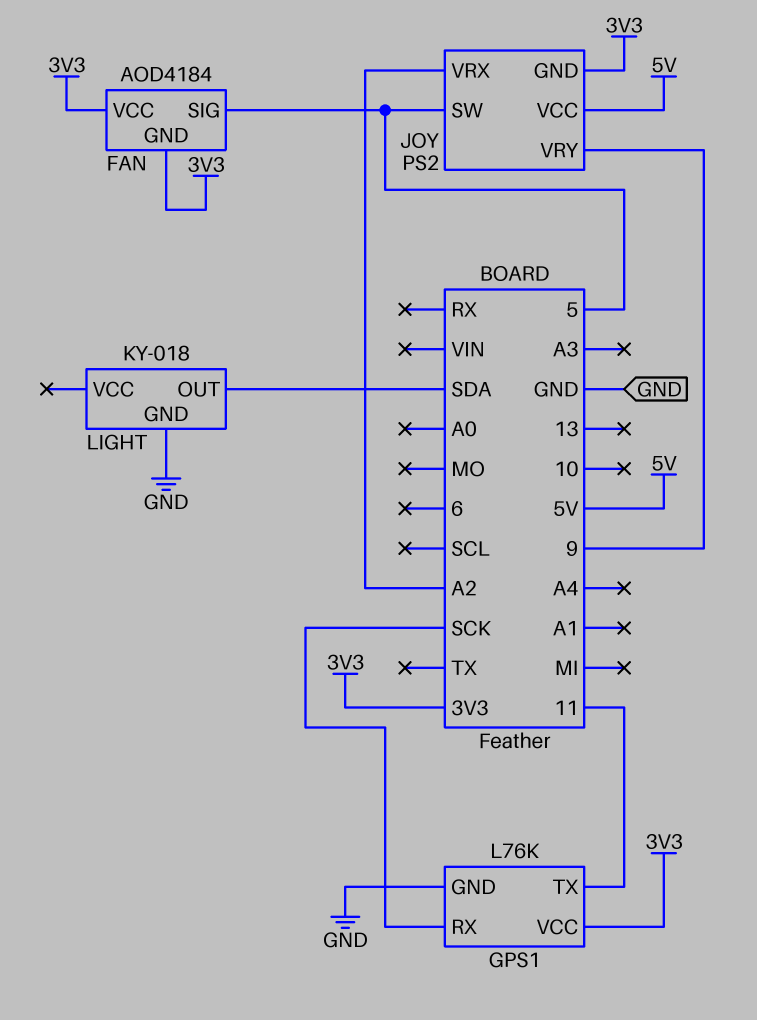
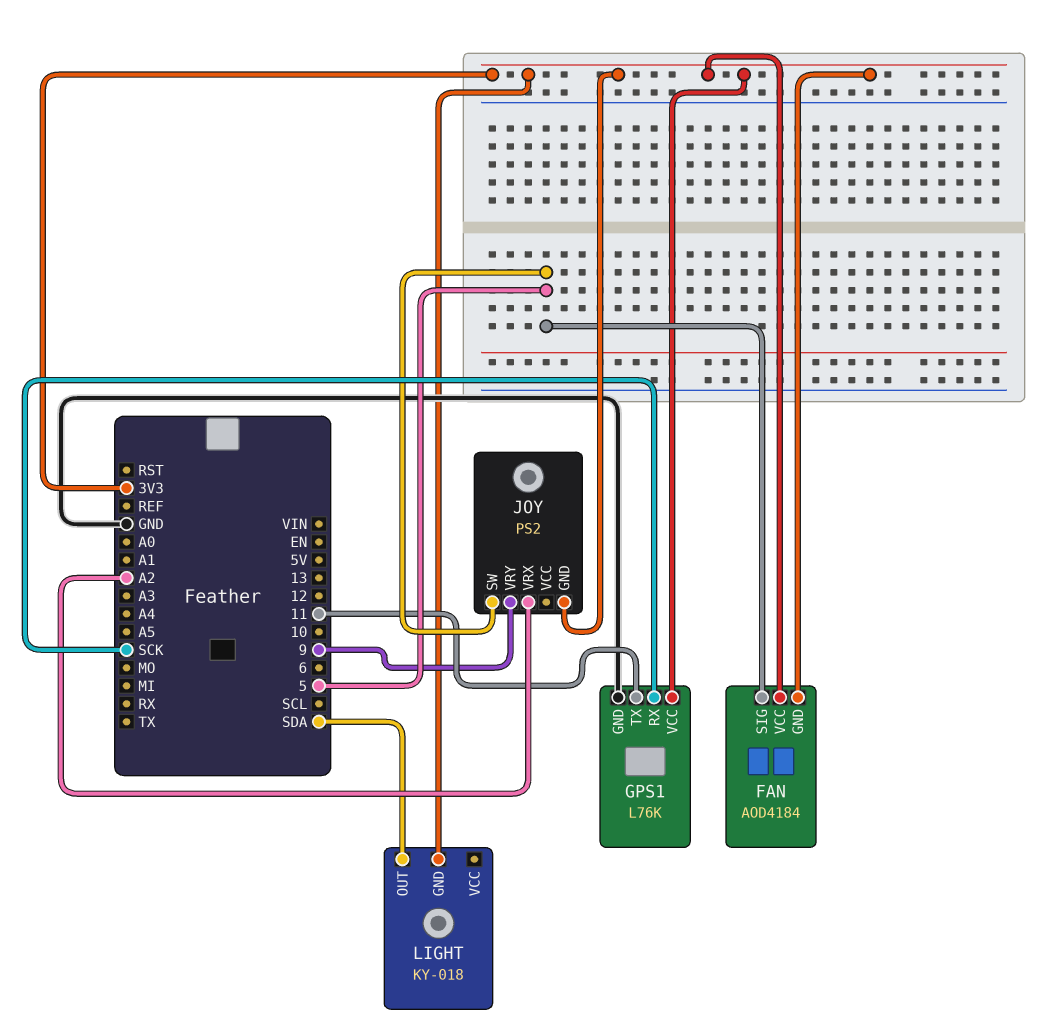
JOY pin VCC: 5V -> none
LIGHT pin GND: GND -> 3V3

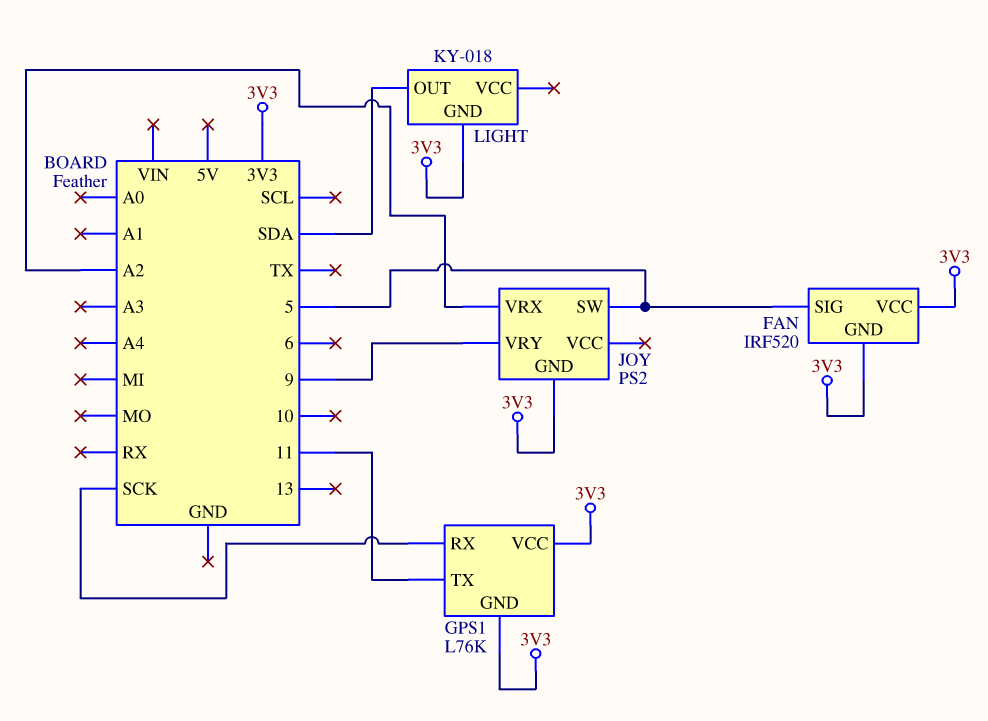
FAN: AOD4184 -> IRF520
GPS1 pin GND: GND -> 3V3

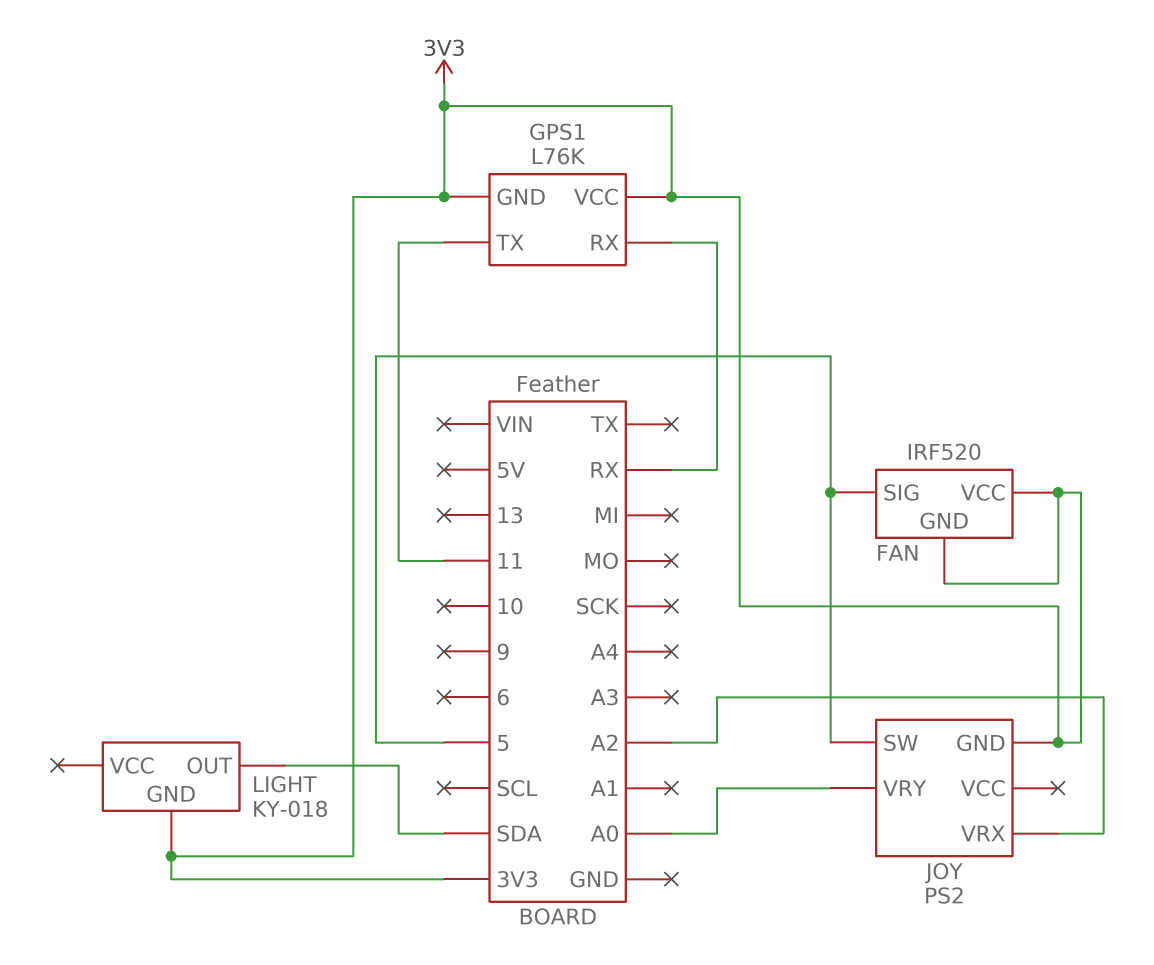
GPS1 pin RX: SCK -> RX
JOY pin VRY: 9 -> A0

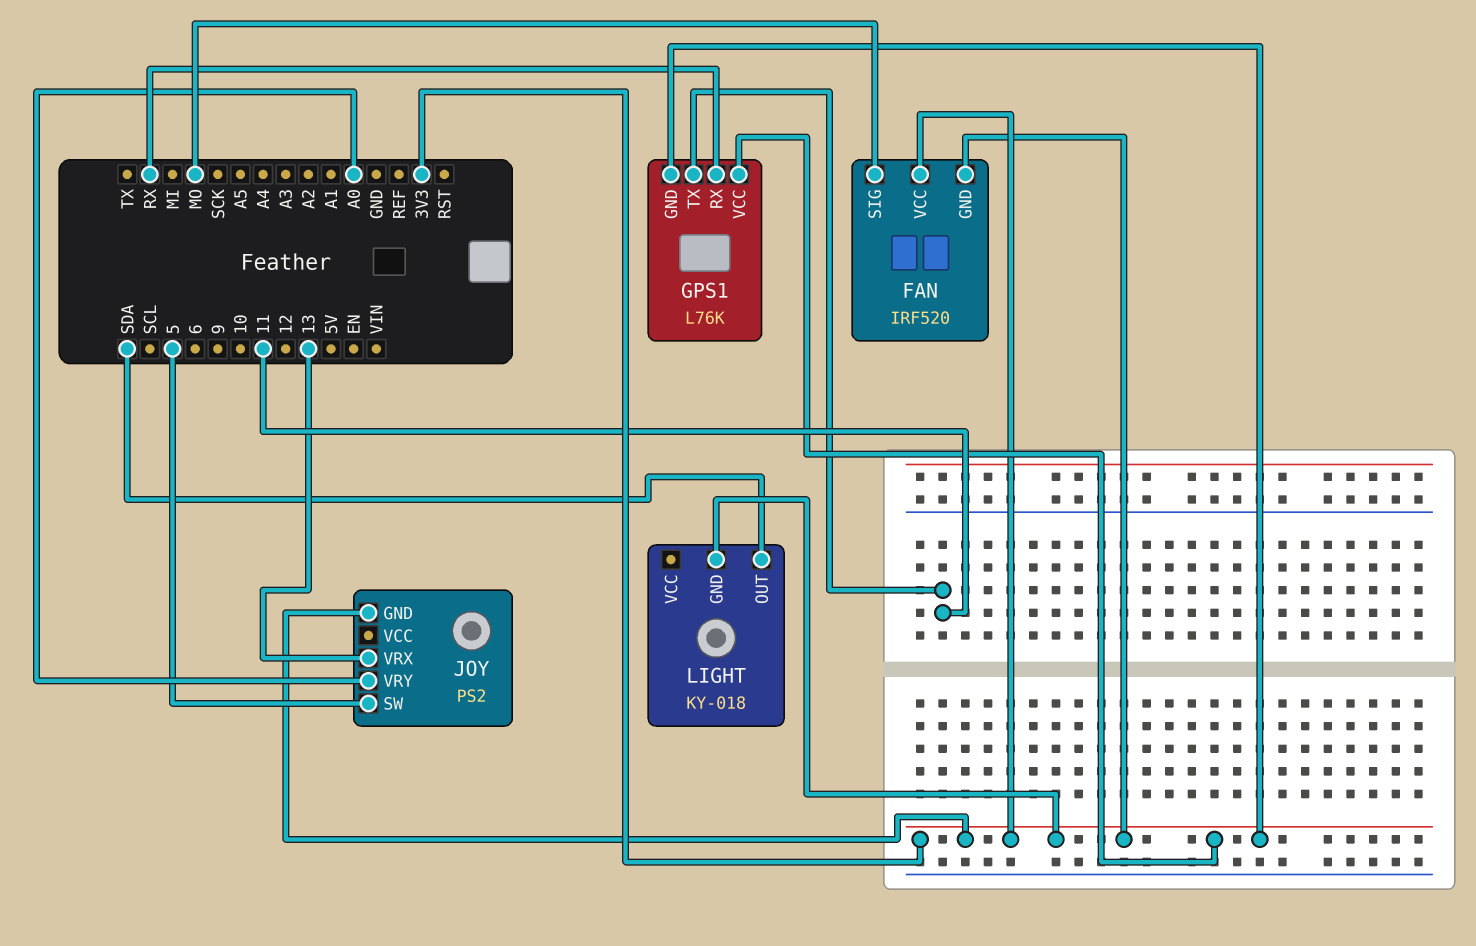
FAN pin SIG: 5 -> MO
JOY pin VRX: A2 -> 13

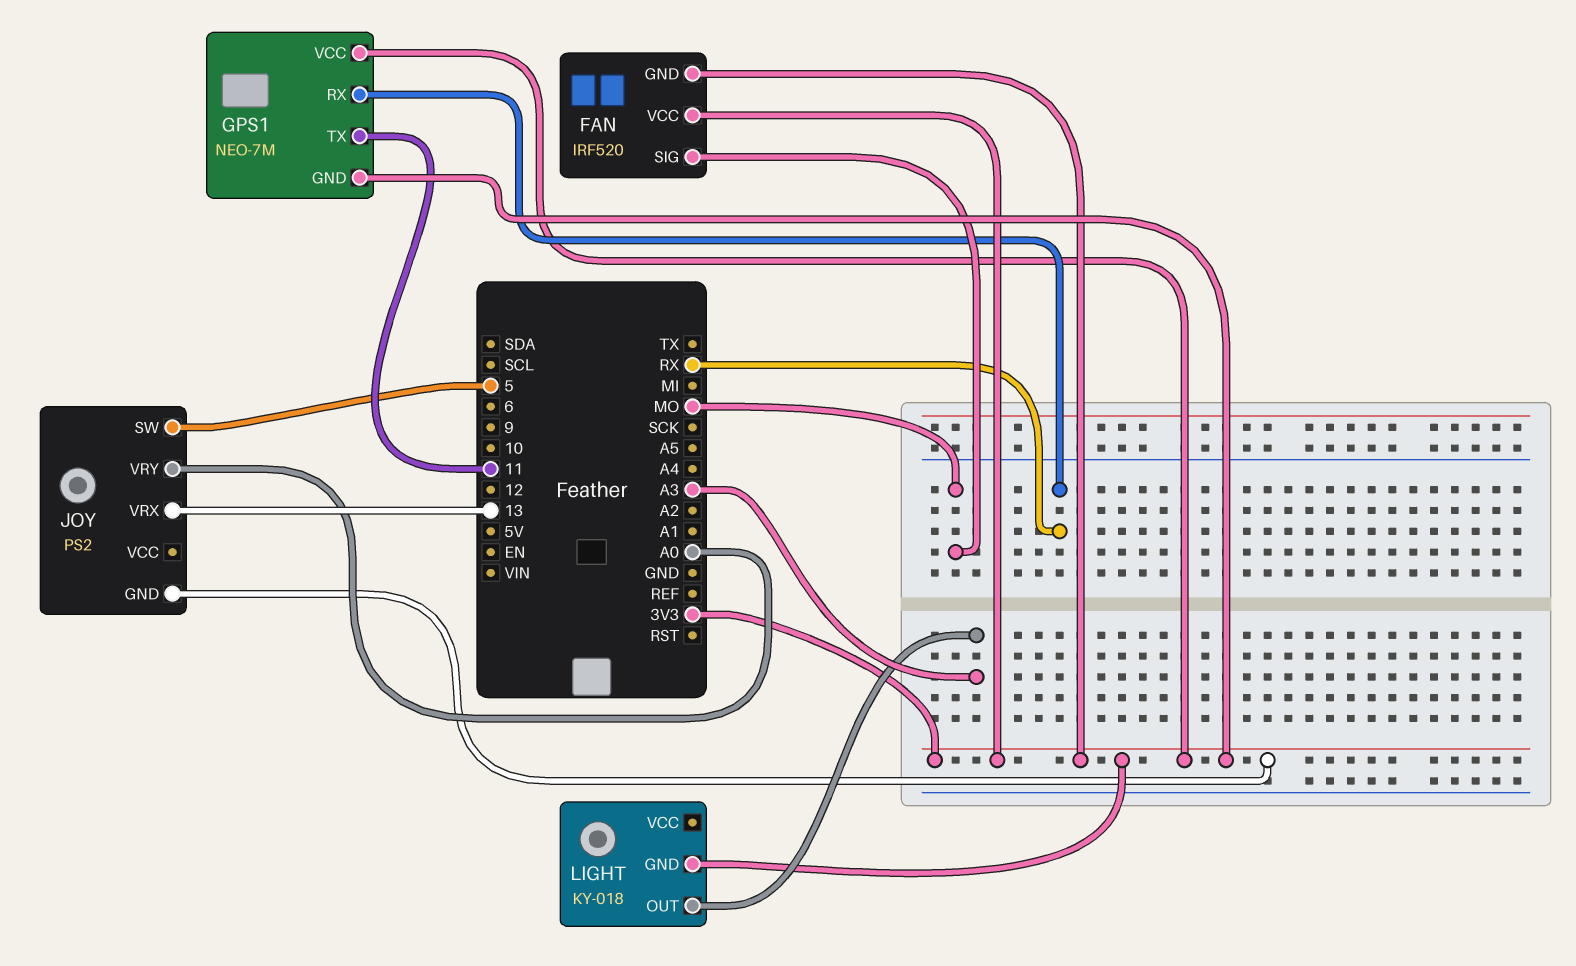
GPS1: L76K -> NEO-7M
LIGHT pin OUT: SDA -> A3

